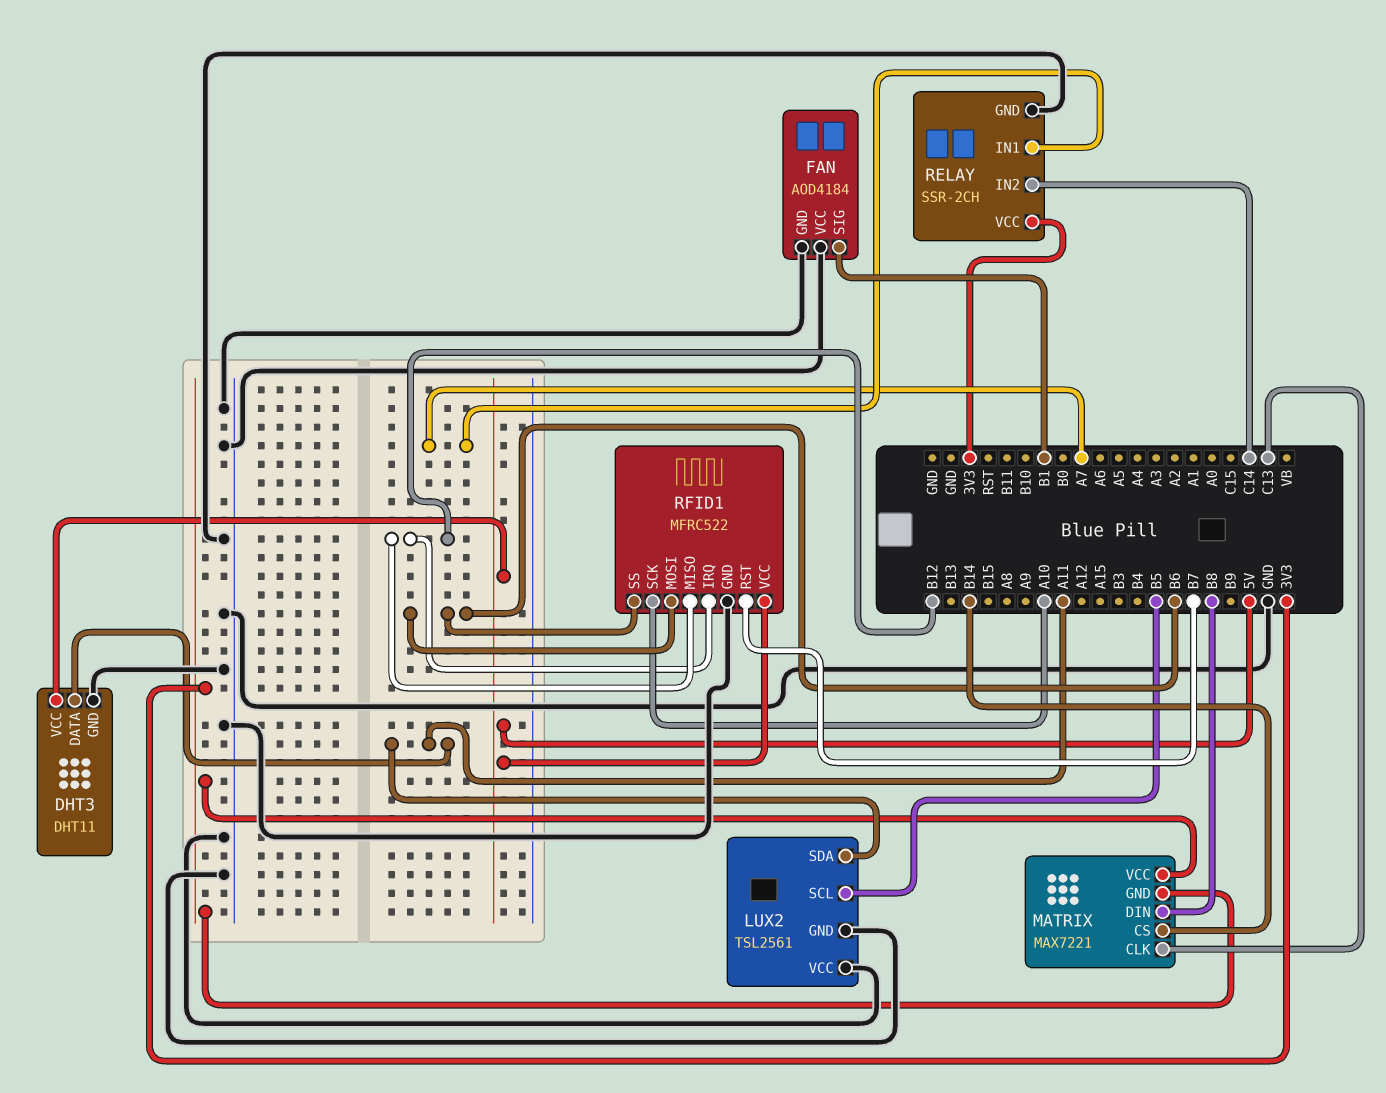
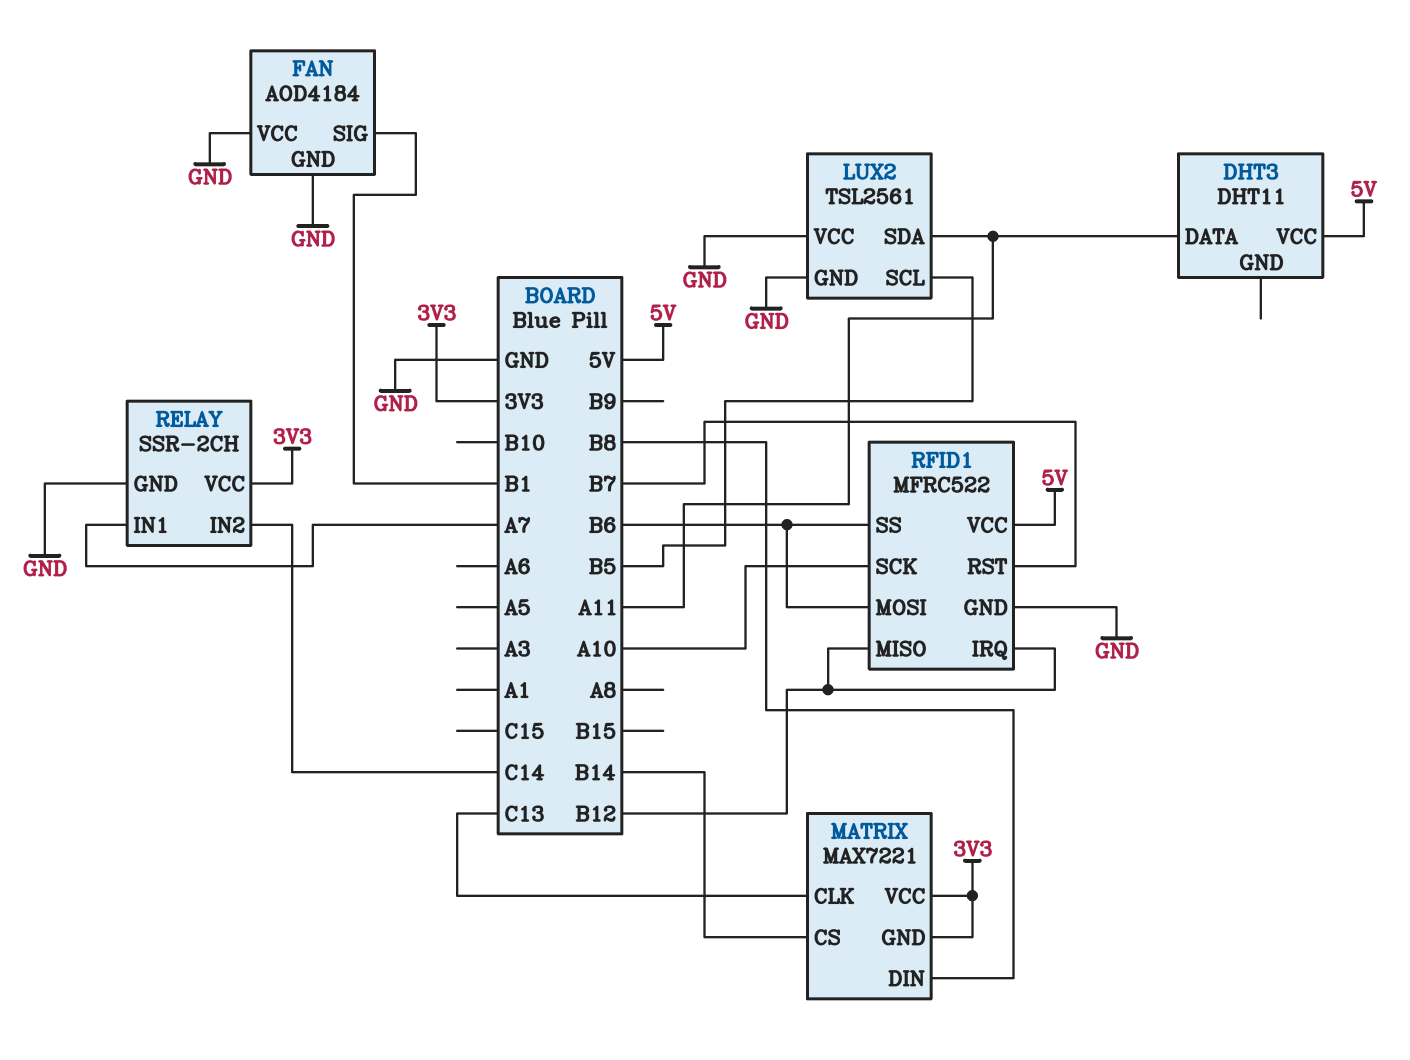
DHT3 pin GND: GND -> none

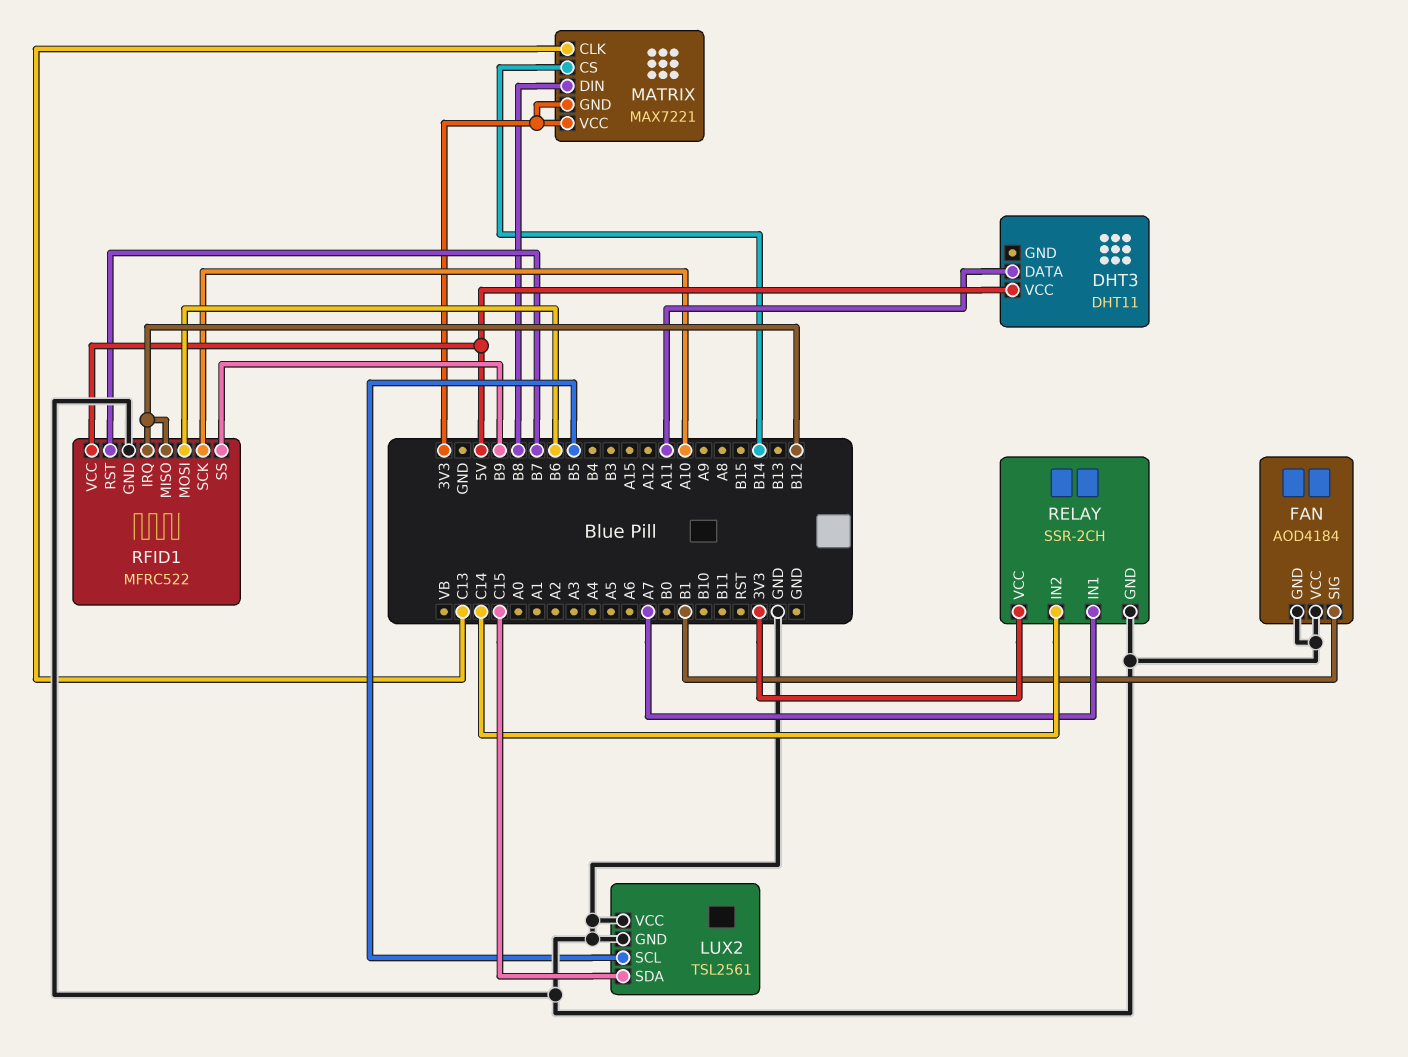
LUX2 pin SDA: A11 -> C15
RFID1 pin SS: B6 -> B9

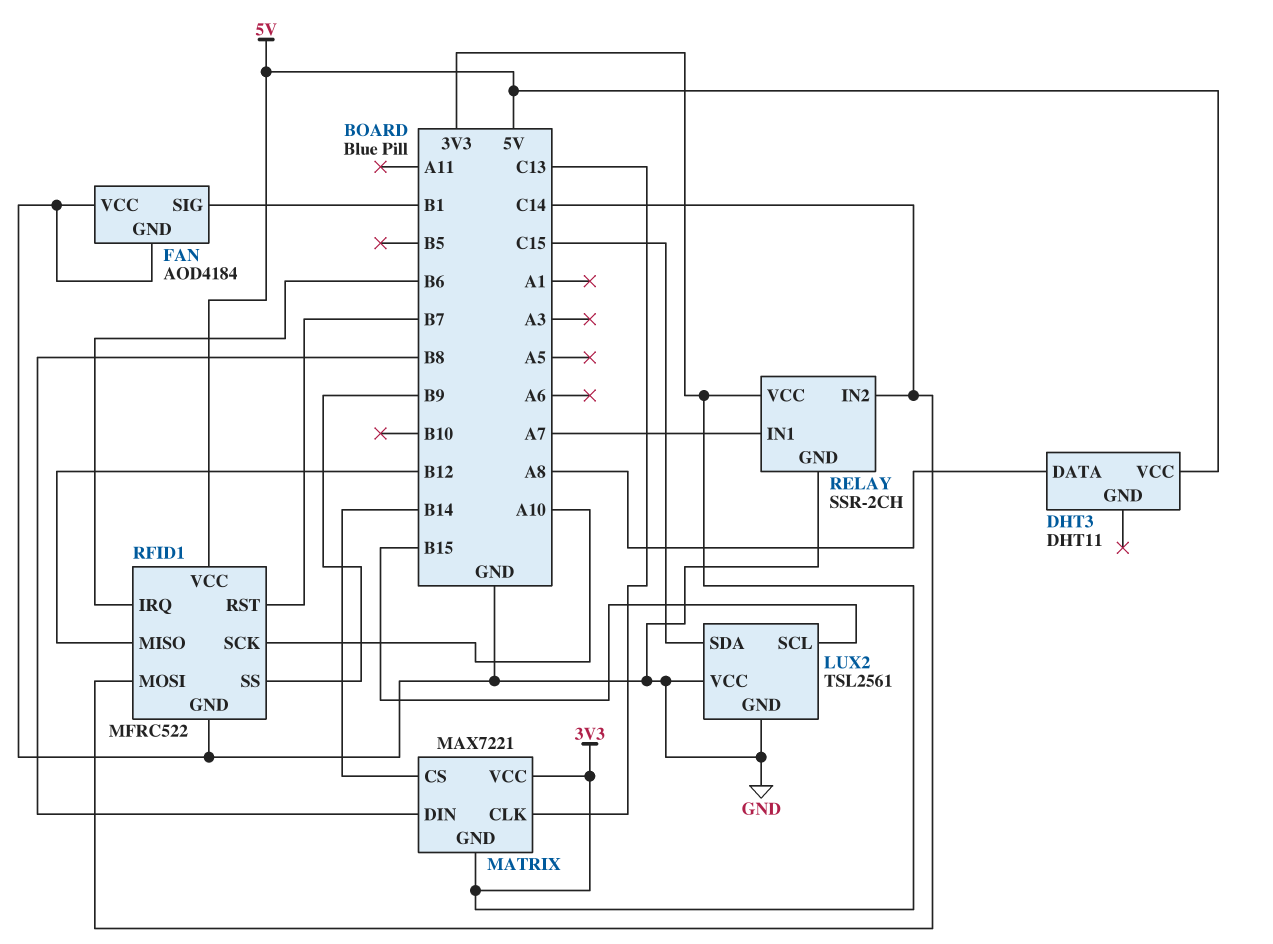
DHT3 pin DATA: A11 -> A8
LUX2 pin SCL: B5 -> B15
RFID1 pin IRQ: B12 -> B6
RFID1 pin MOSI: B6 -> C14

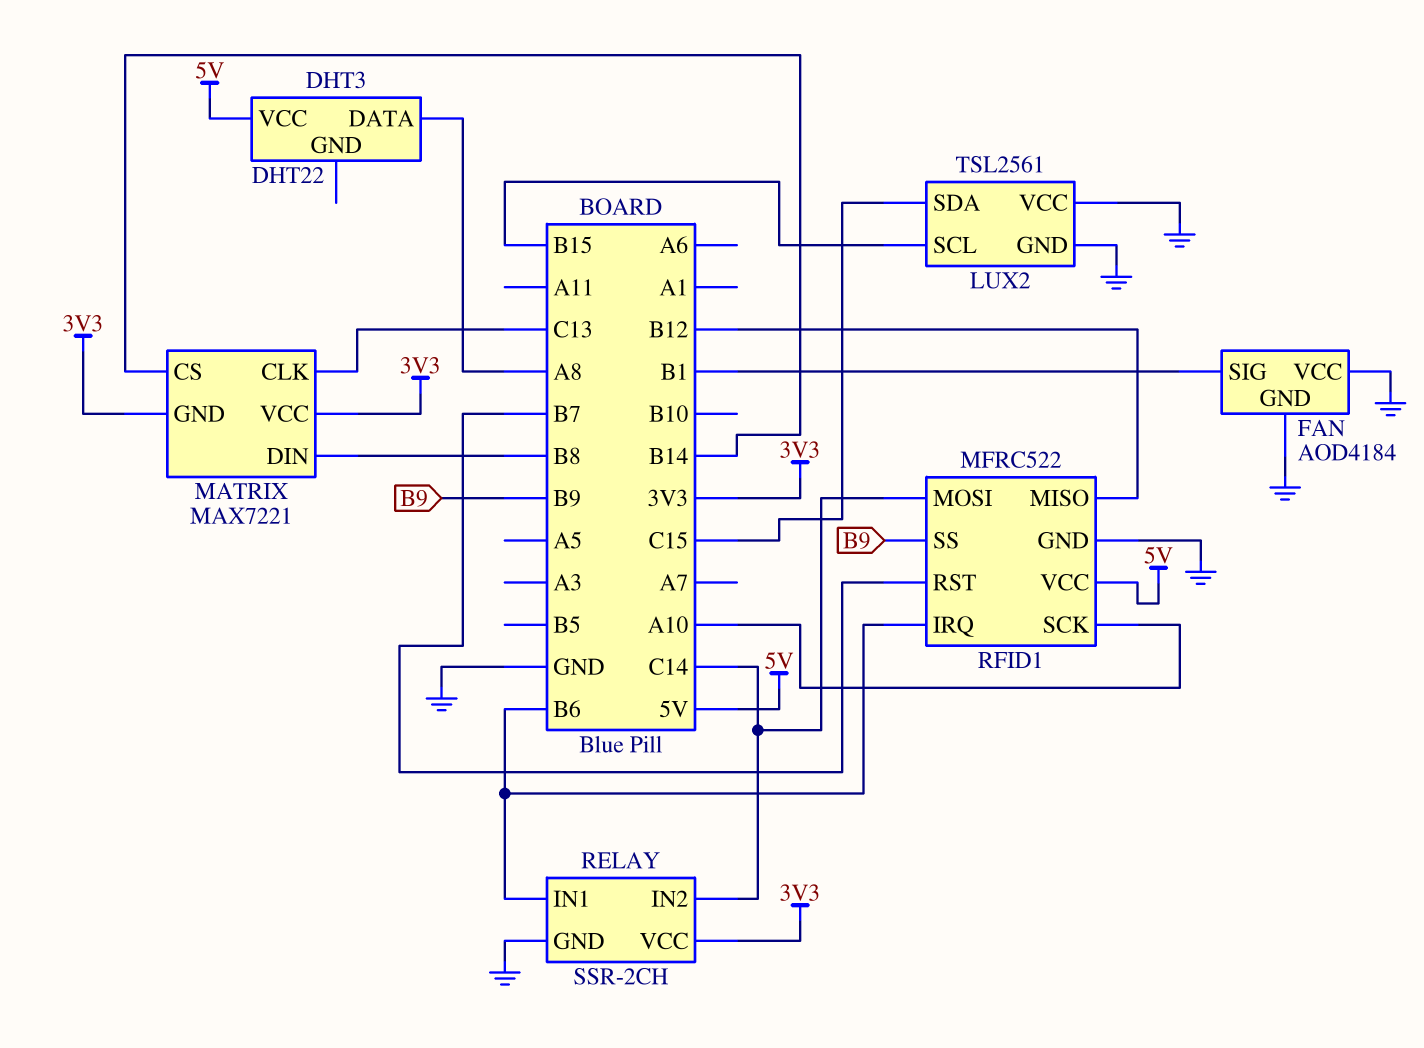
DHT3: DHT11 -> DHT22
RELAY pin IN1: A7 -> B6

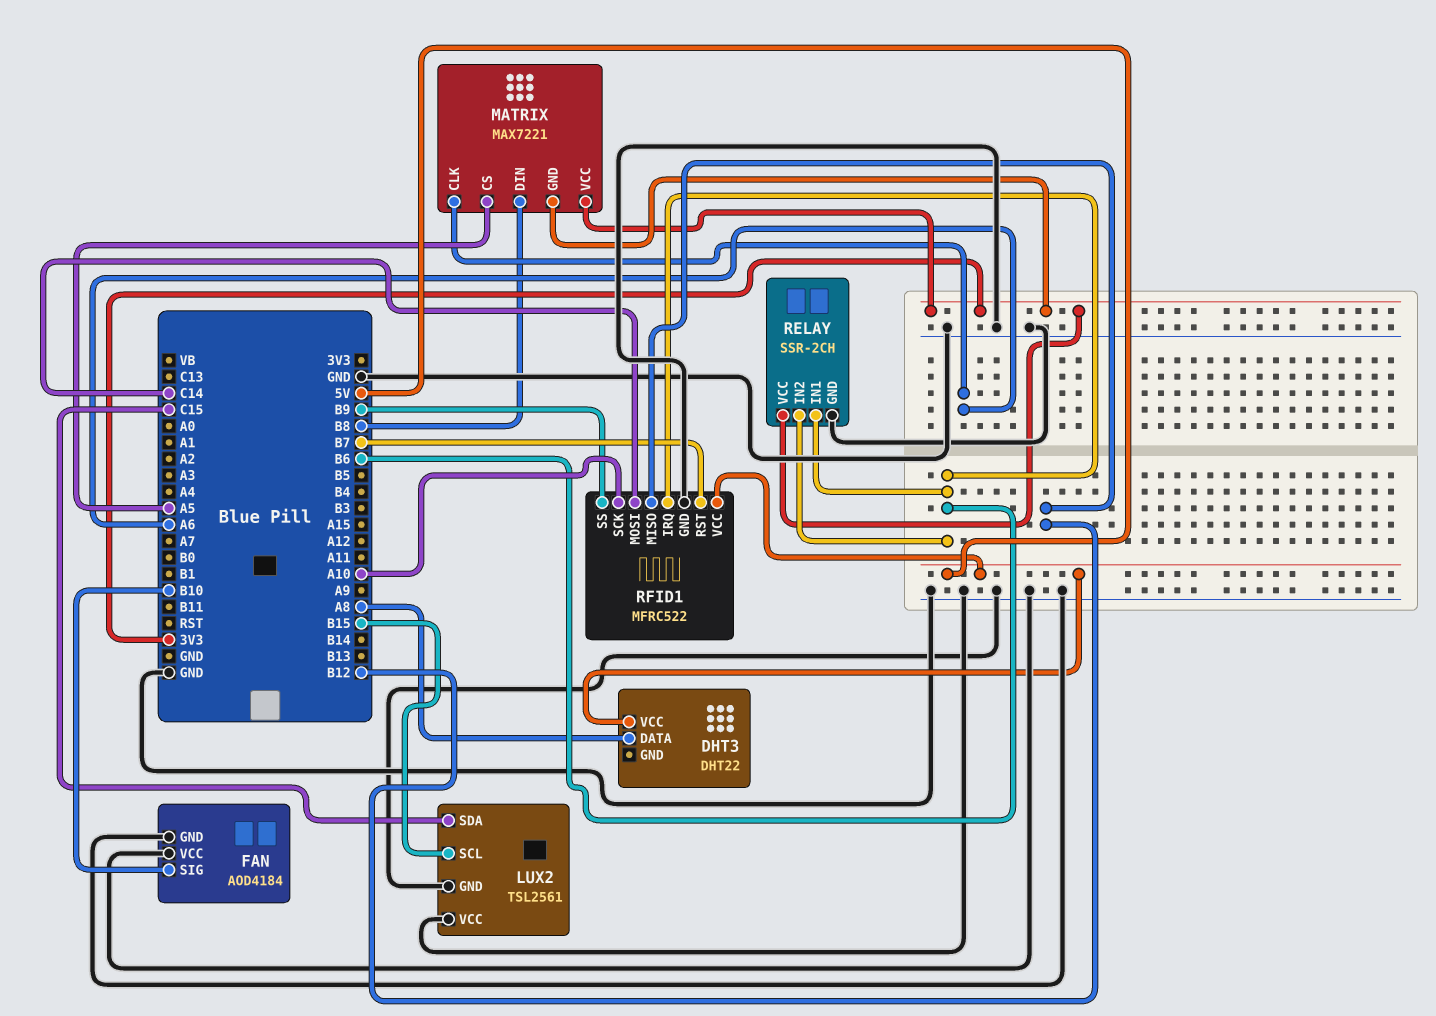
FAN pin SIG: B1 -> B10
MATRIX pin CLK: C13 -> A6
MATRIX pin CS: B14 -> A5
RELAY pin IN2: C14 -> B6

